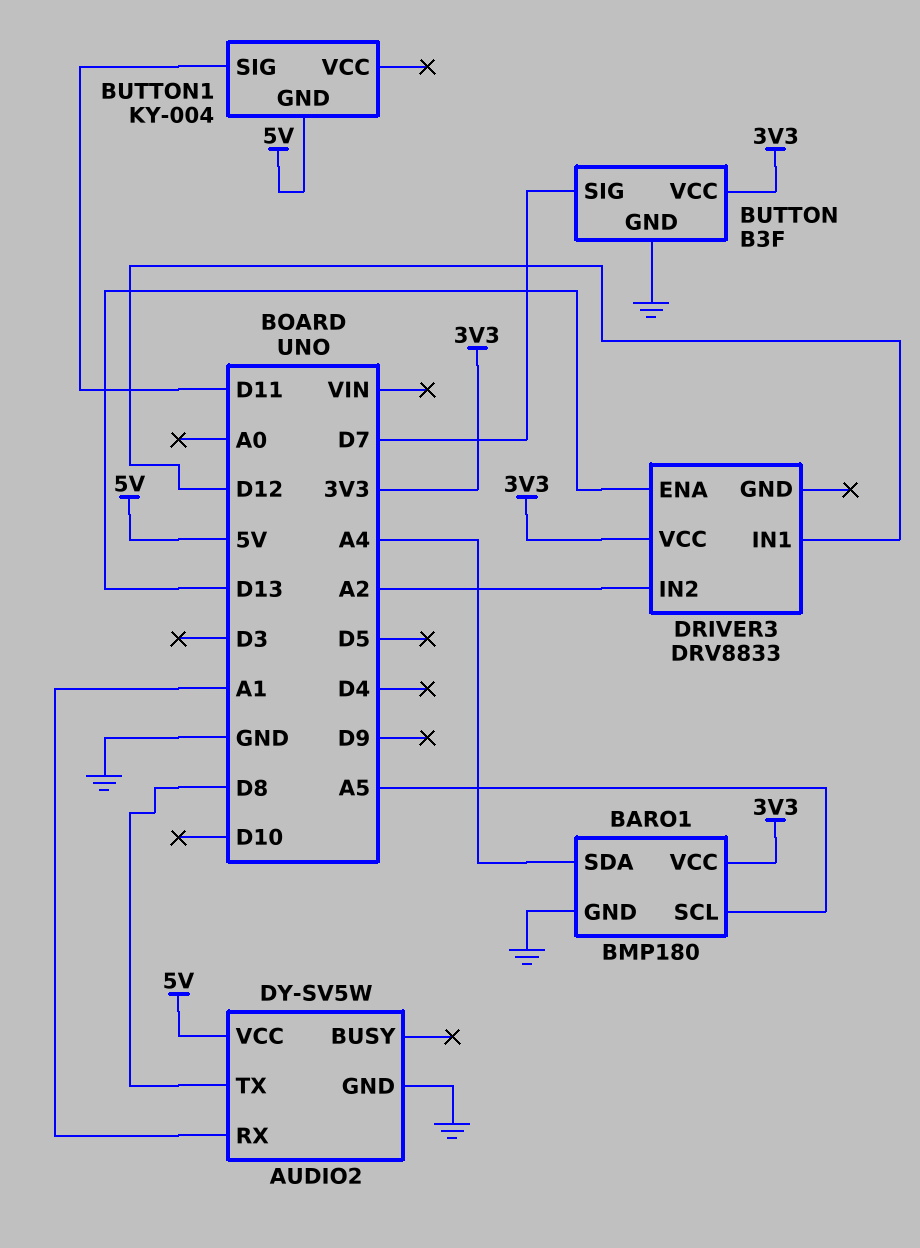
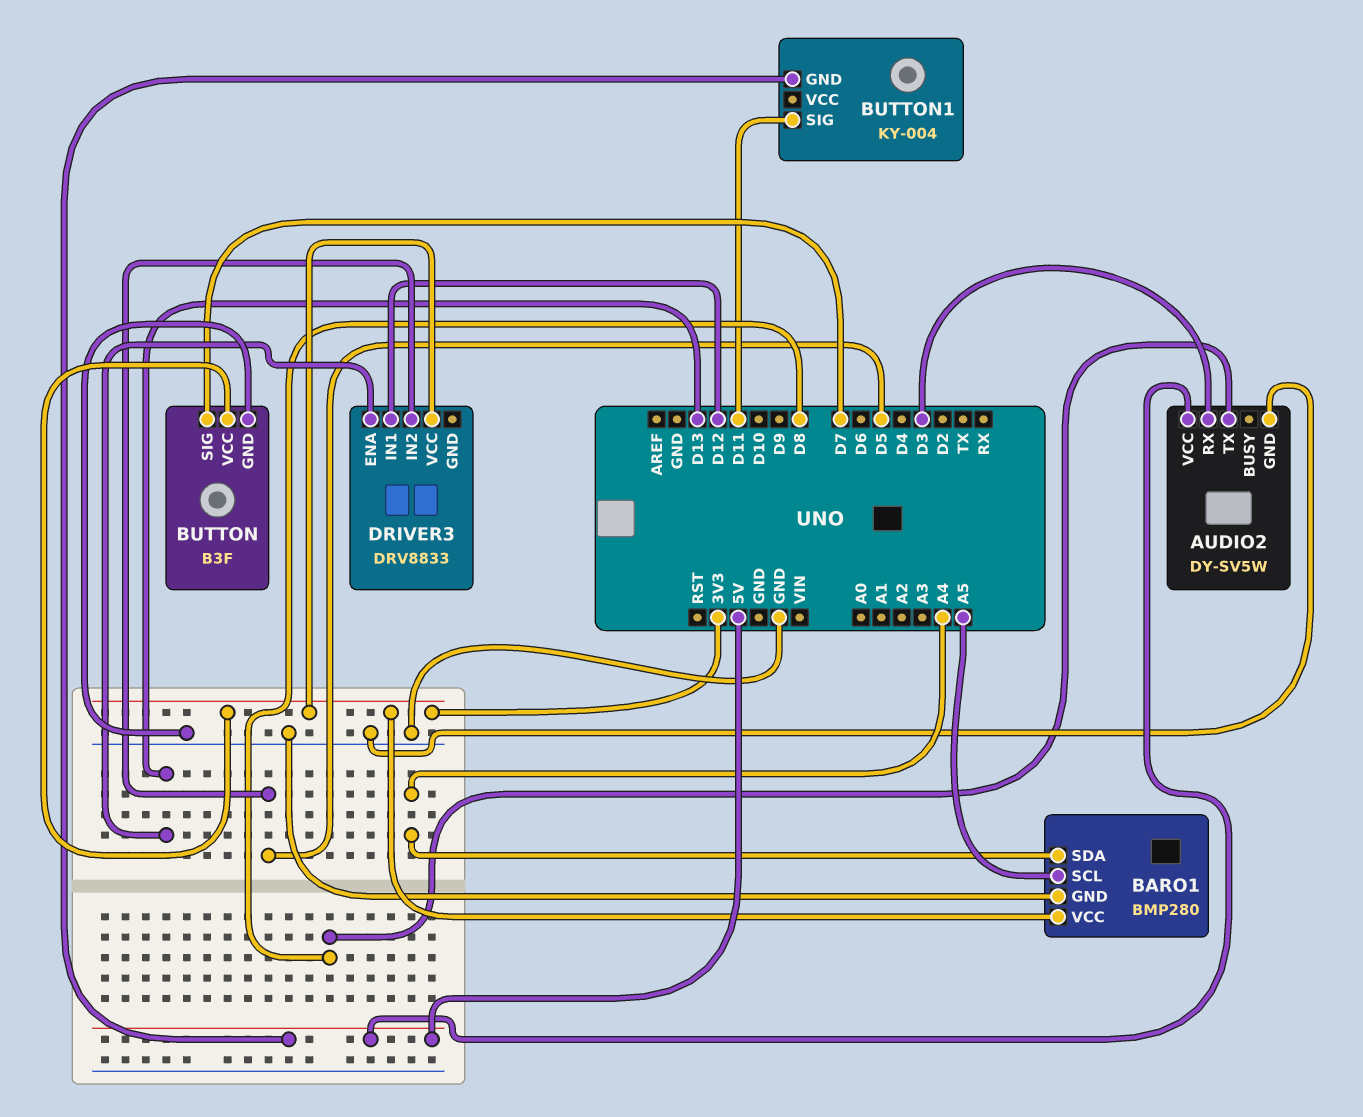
AUDIO2 pin RX: A1 -> D3
BARO1: BMP180 -> BMP280
DRIVER3 pin IN2: A2 -> D5

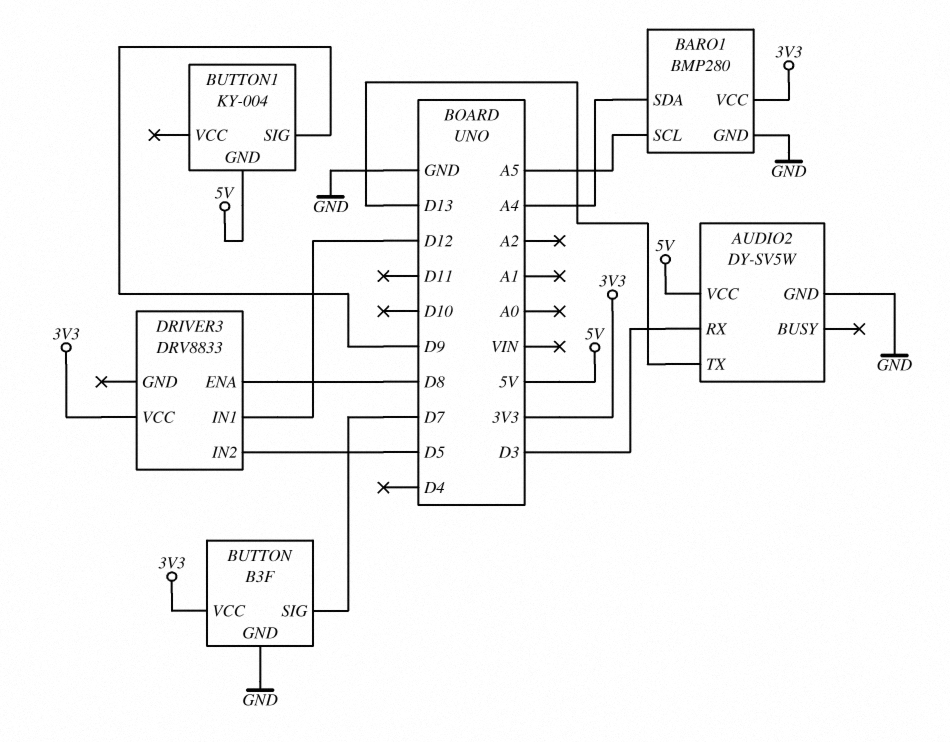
AUDIO2 pin TX: D8 -> D13
BUTTON1 pin SIG: D11 -> D9
DRIVER3 pin ENA: D13 -> D8

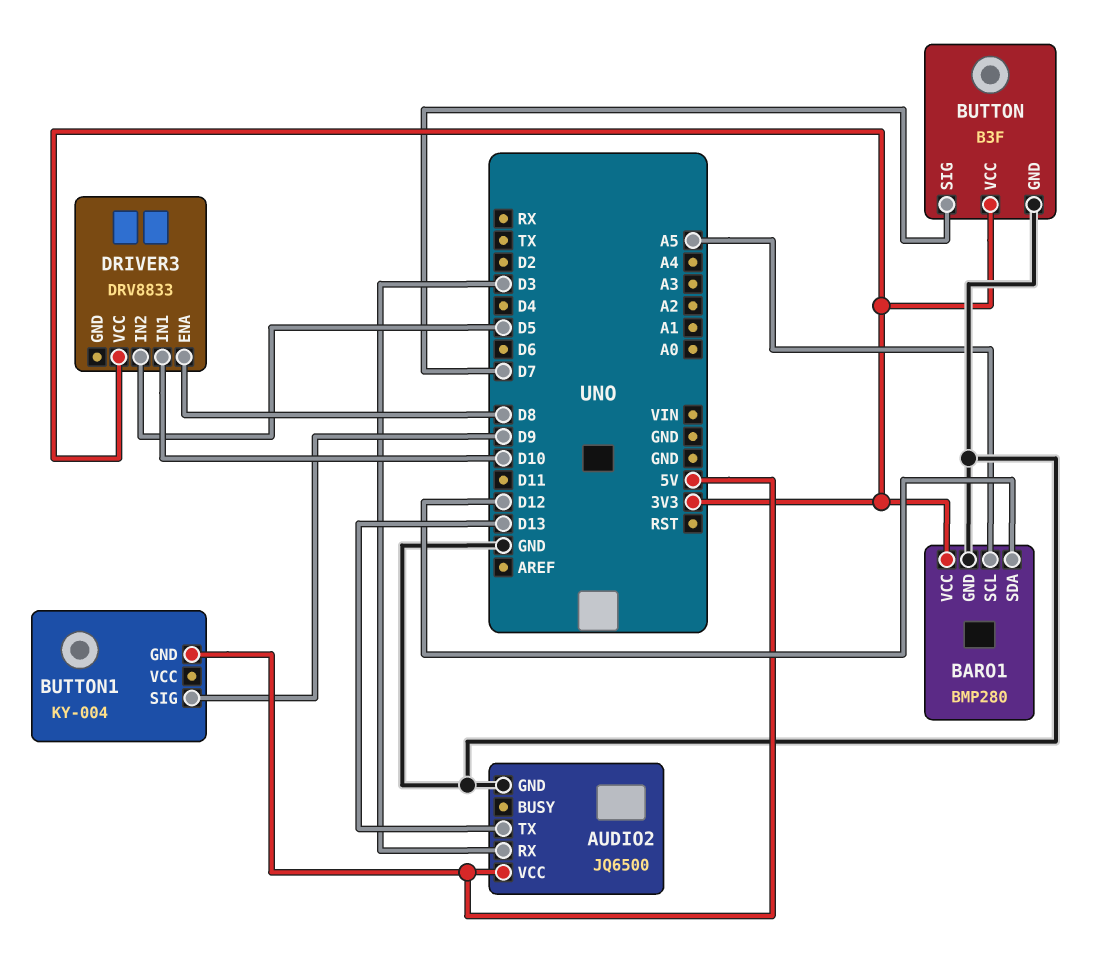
AUDIO2: DY-SV5W -> JQ6500
BARO1 pin SDA: A4 -> D12
DRIVER3 pin IN1: D12 -> D10

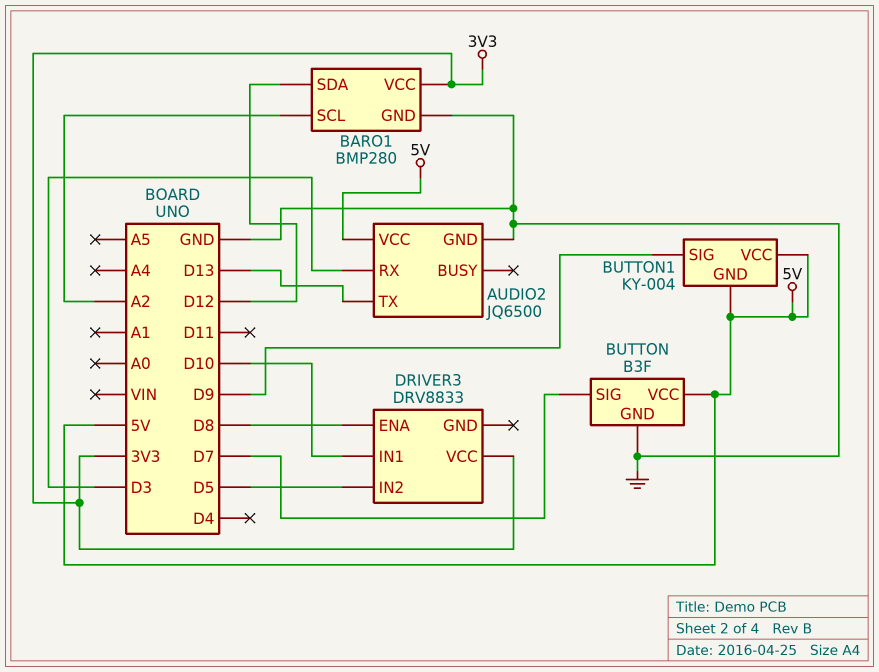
BARO1 pin SCL: A5 -> A2
BUTTON pin VCC: 3V3 -> 5V
BUTTON1 pin VCC: none -> 5V

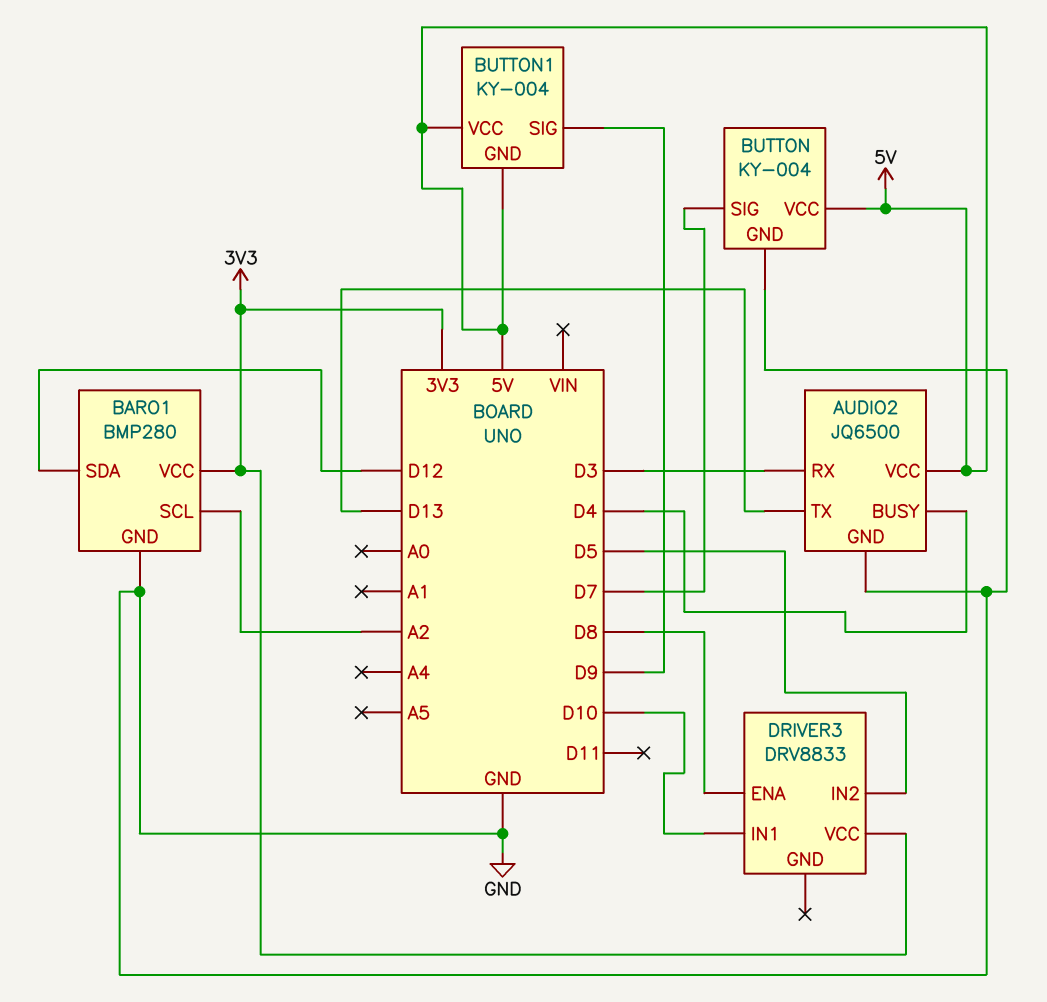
AUDIO2 pin BUSY: none -> D4
BUTTON: B3F -> KY-004

